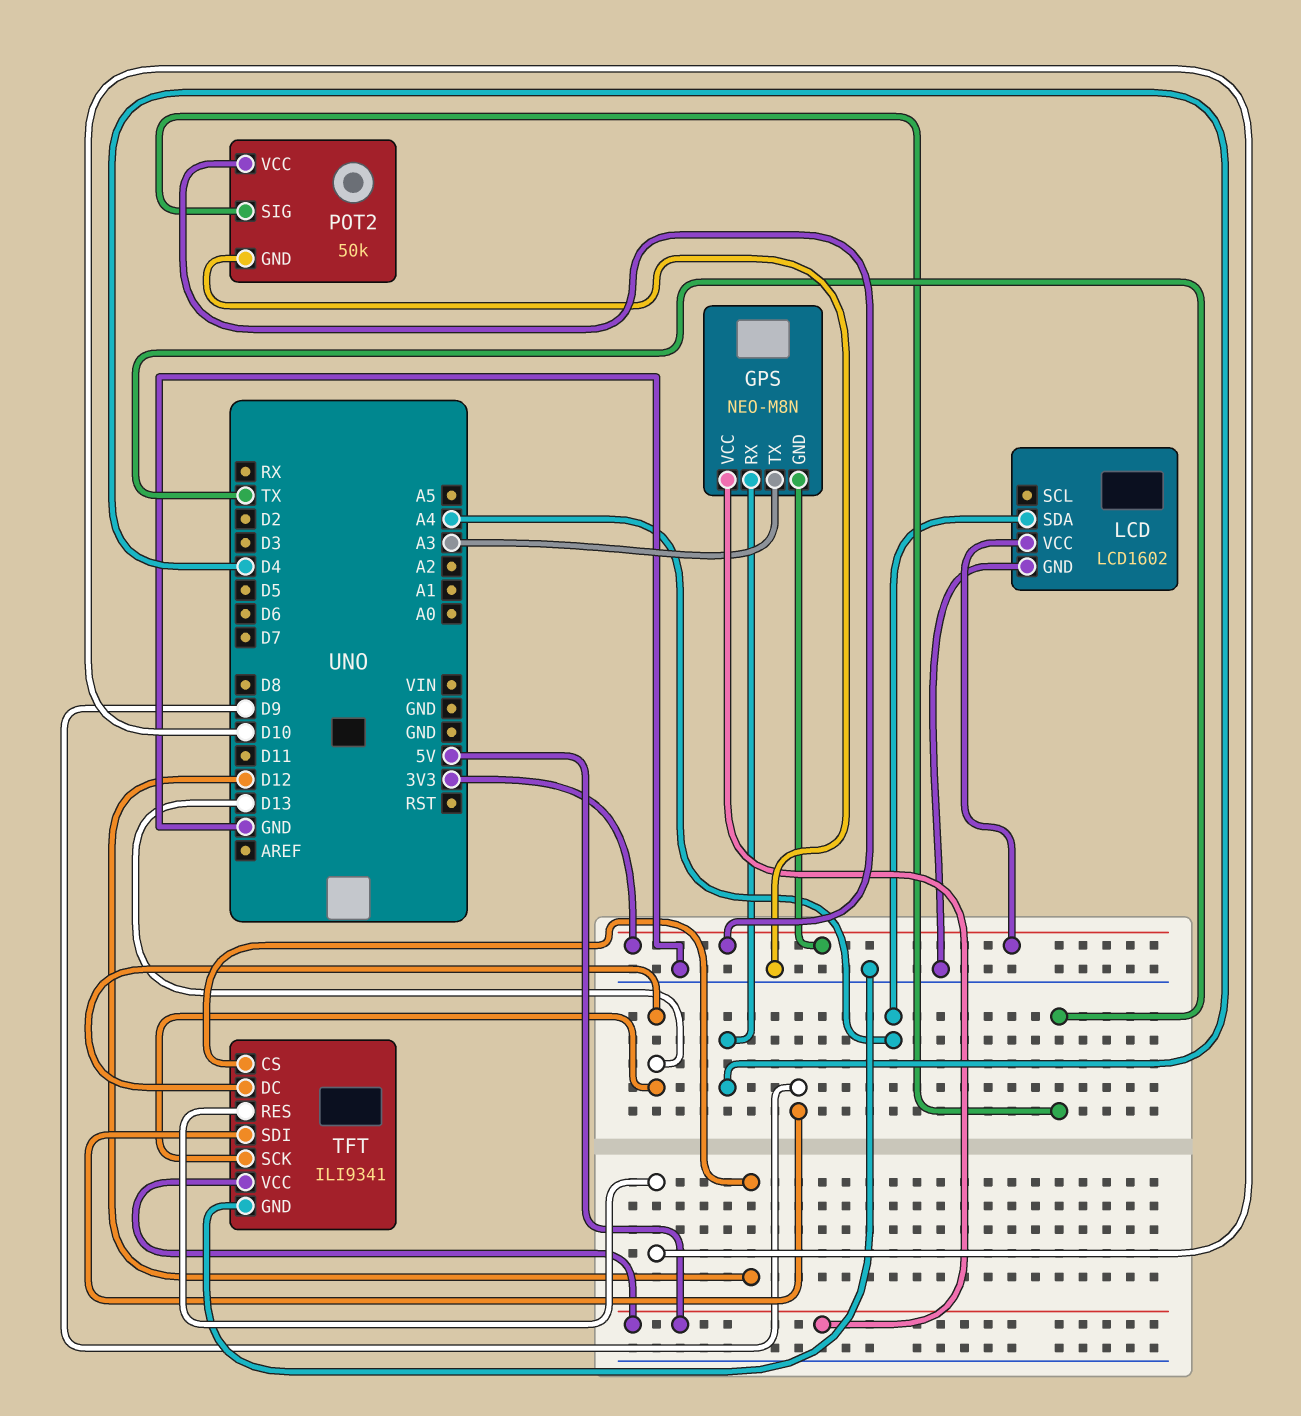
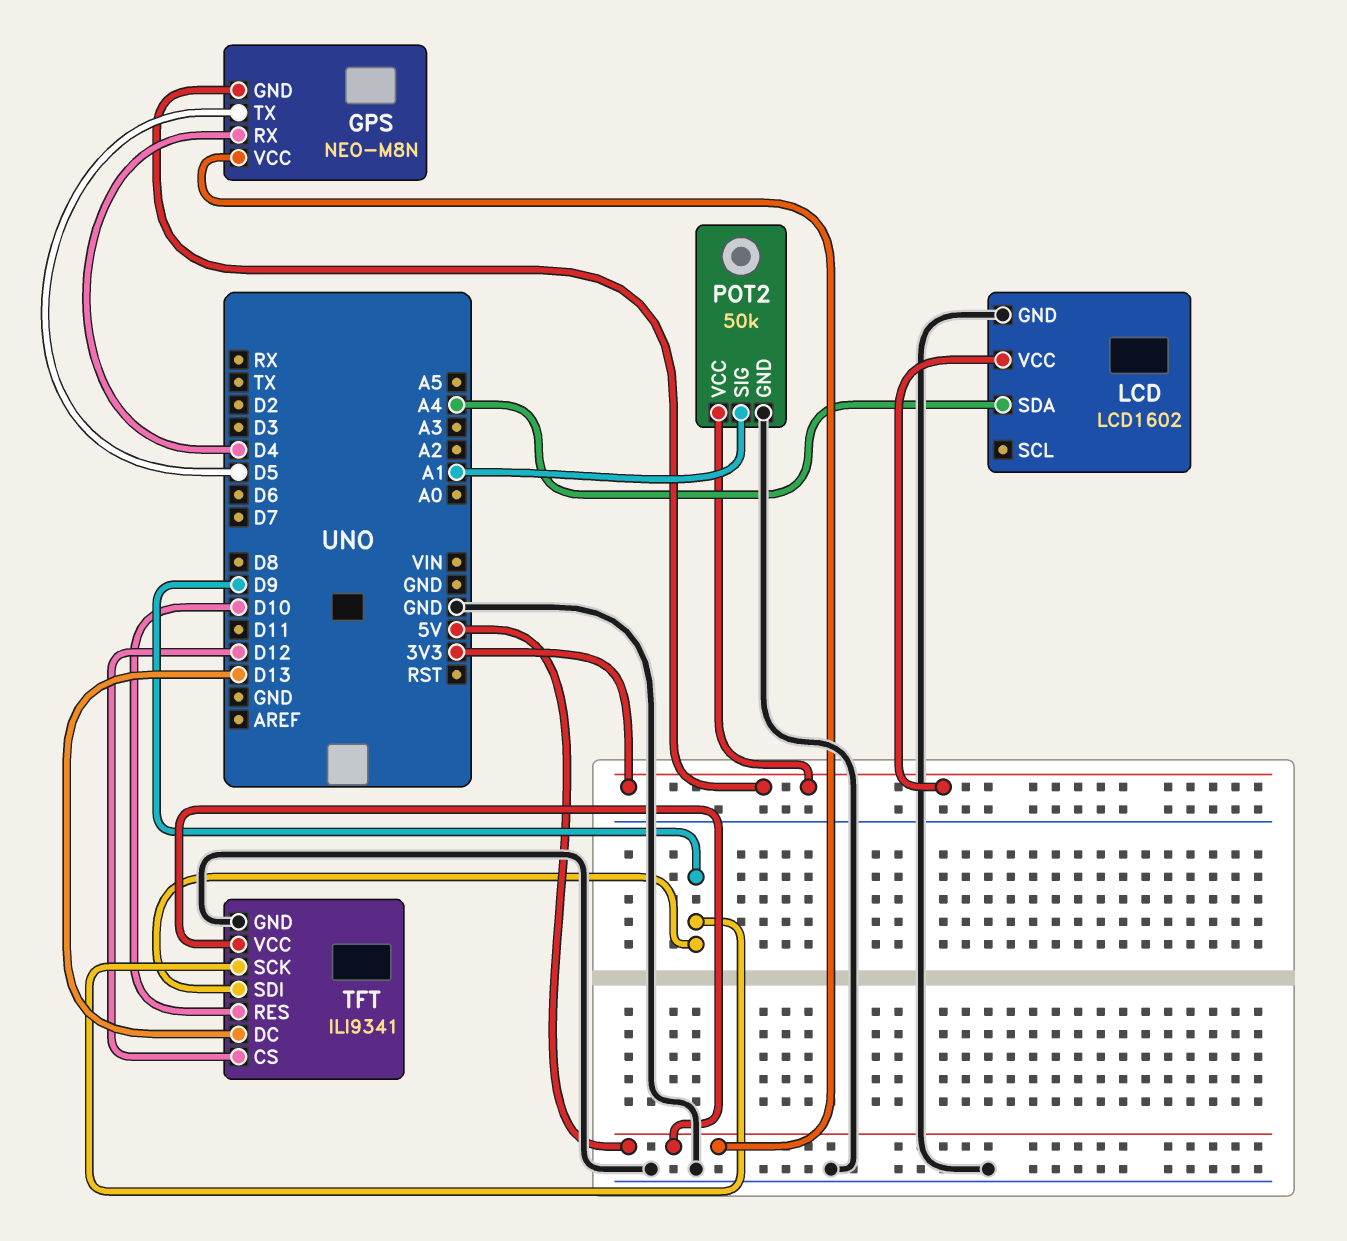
GPS pin TX: A3 -> D5
POT2 pin SIG: TX -> A1
TFT pin SCK: D13 -> D9

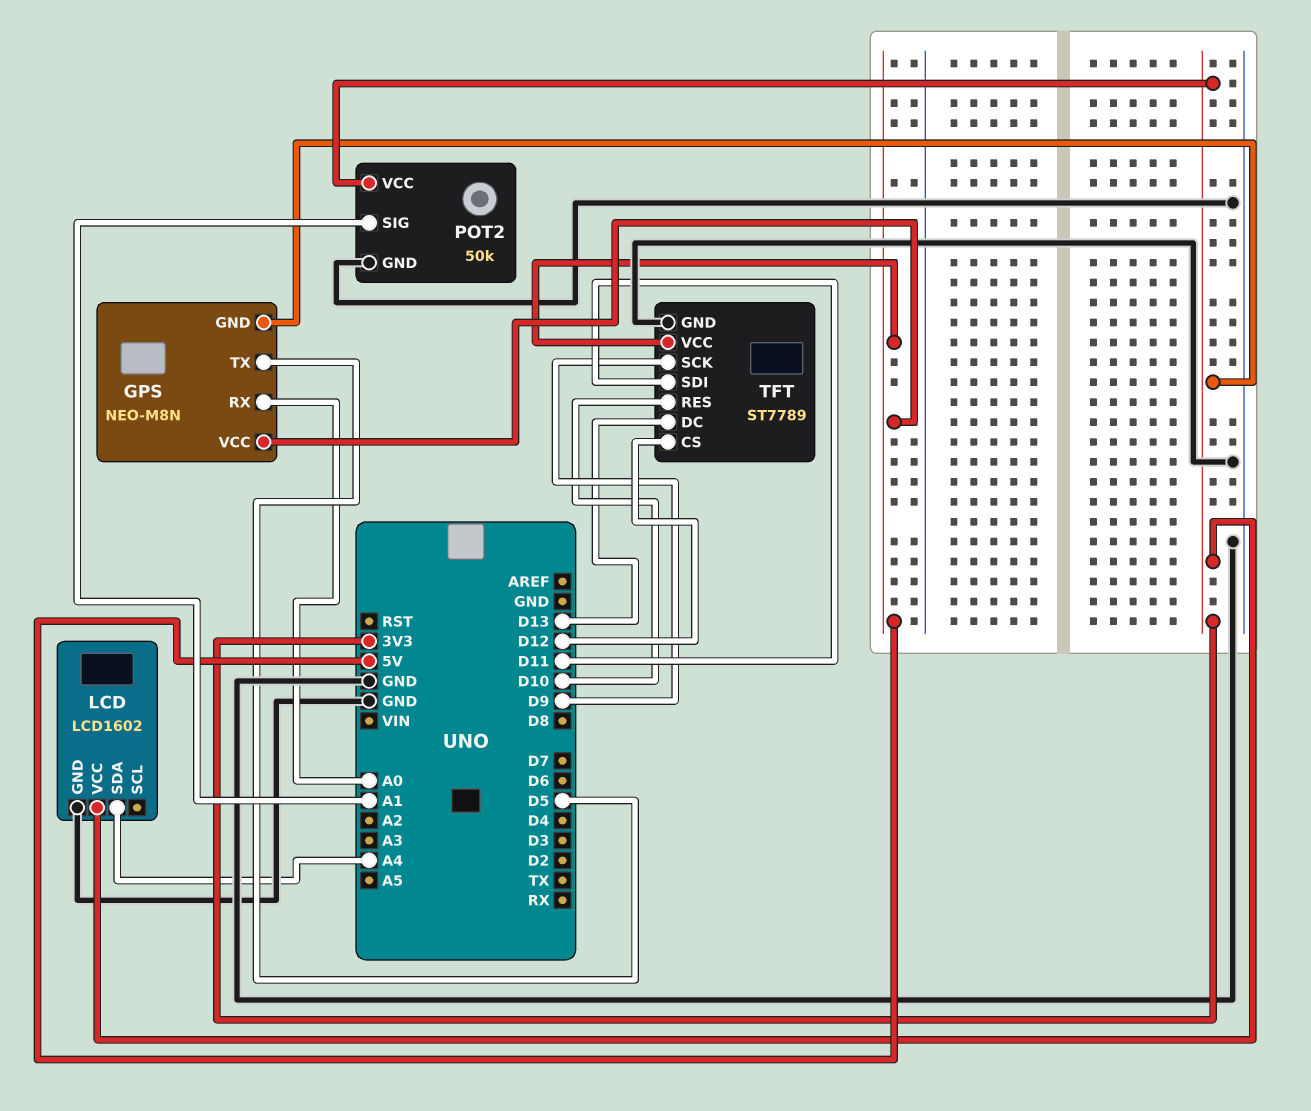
GPS pin RX: D4 -> A0
TFT: ILI9341 -> ST7789
TFT pin SDI: D9 -> D11

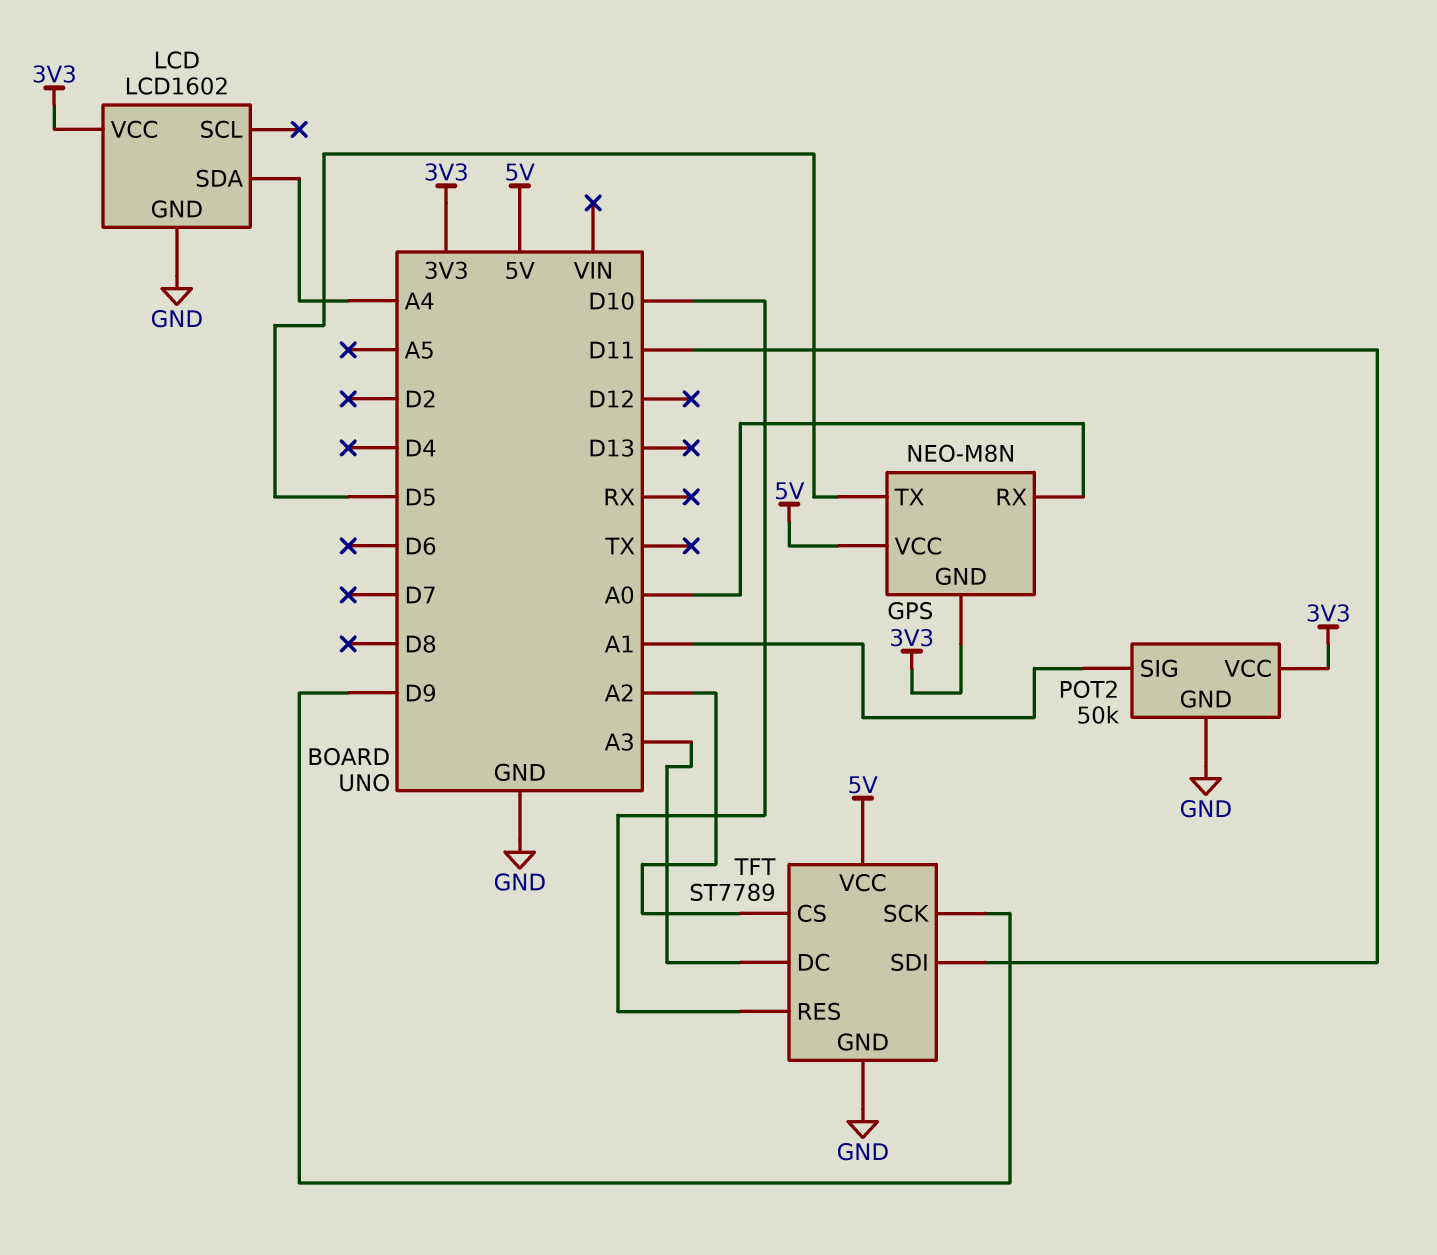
TFT pin CS: D12 -> A2
TFT pin DC: D13 -> A3

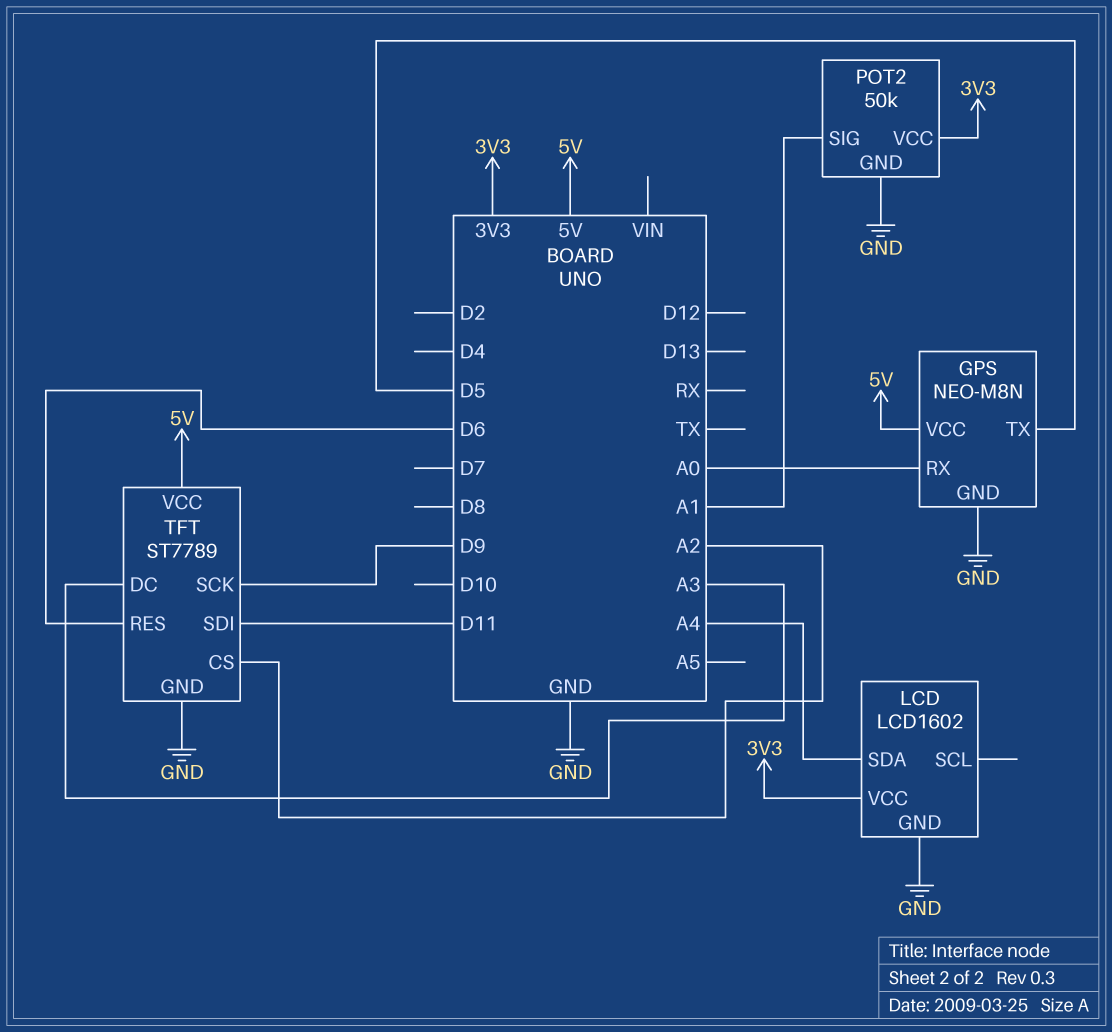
GPS pin GND: 3V3 -> GND
TFT pin RES: D10 -> D6

